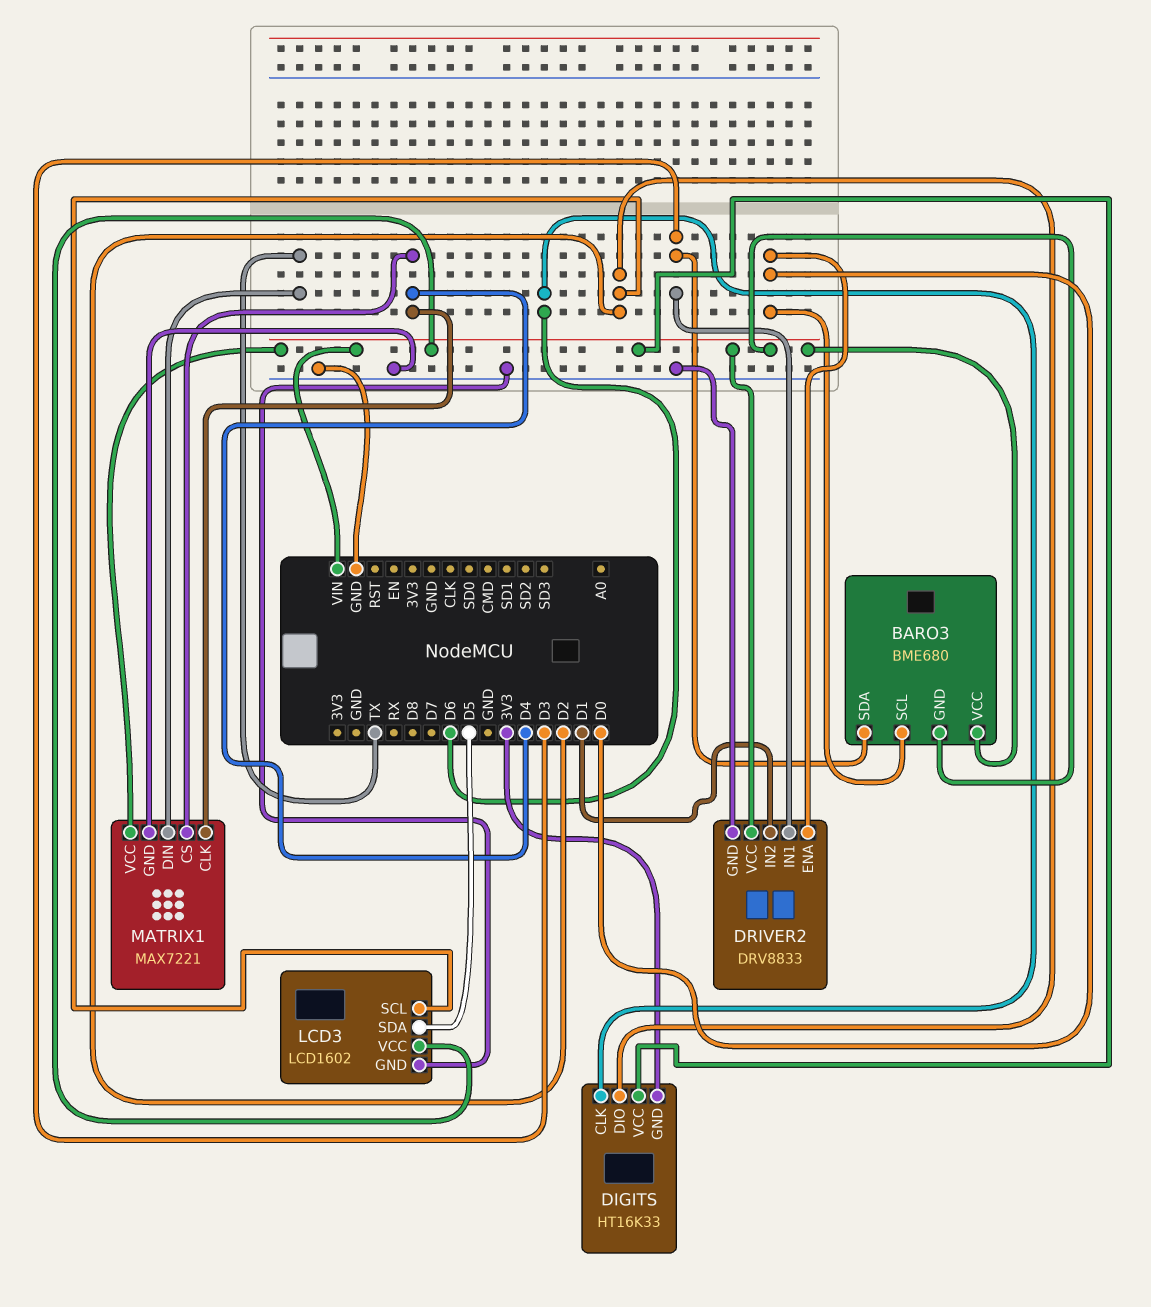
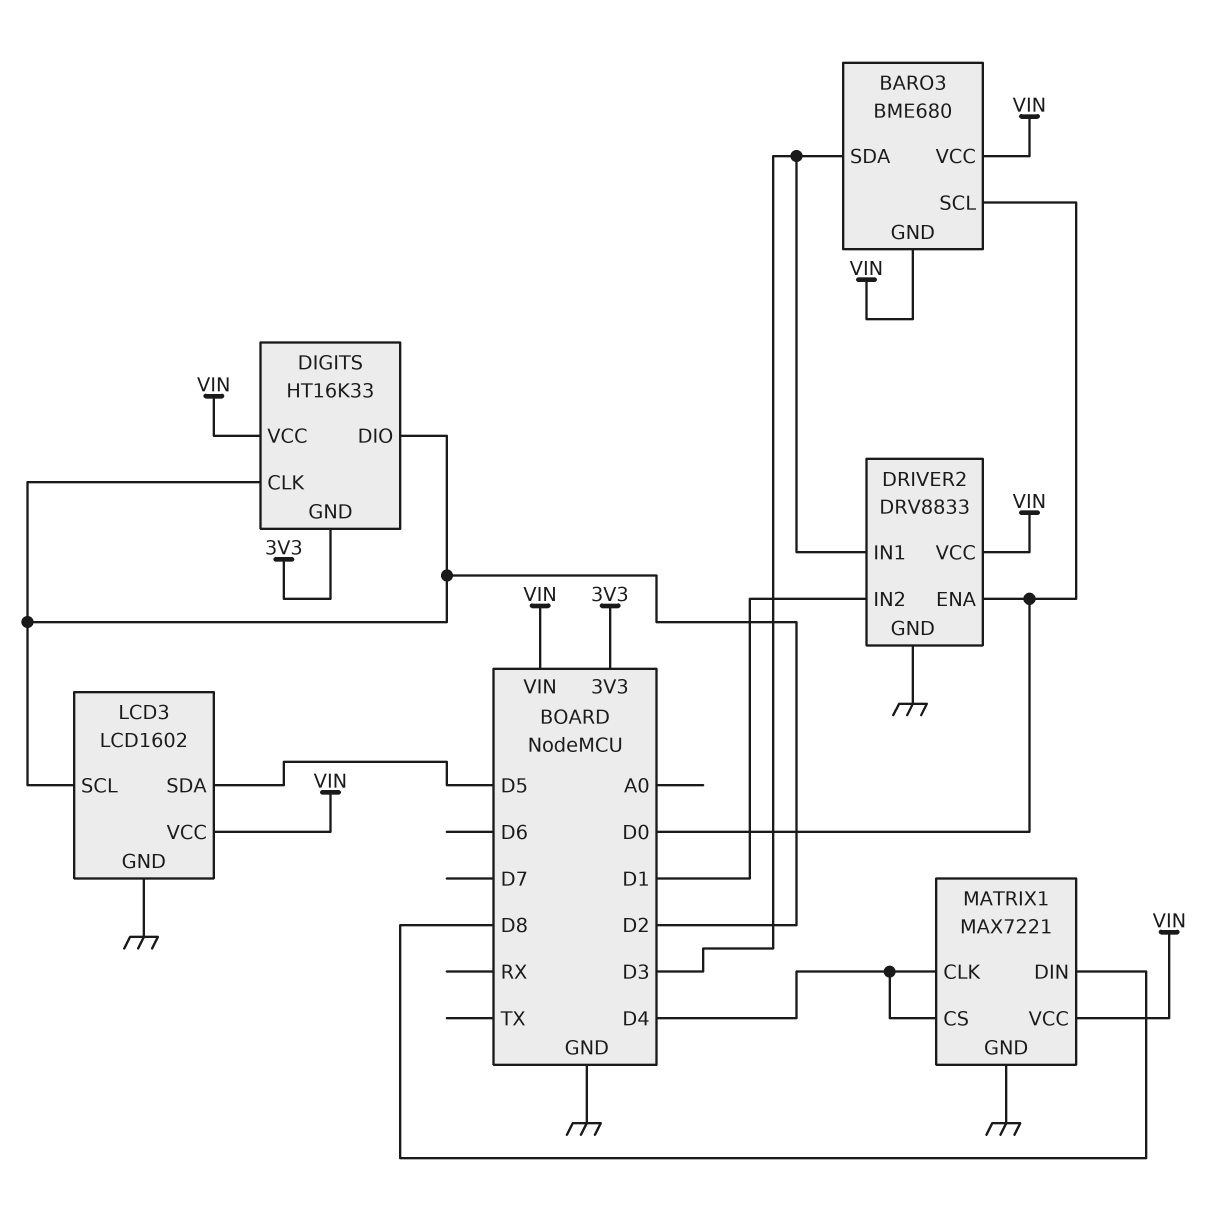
DIGITS pin CLK: D6 -> D2
MATRIX1 pin DIN: TX -> D8

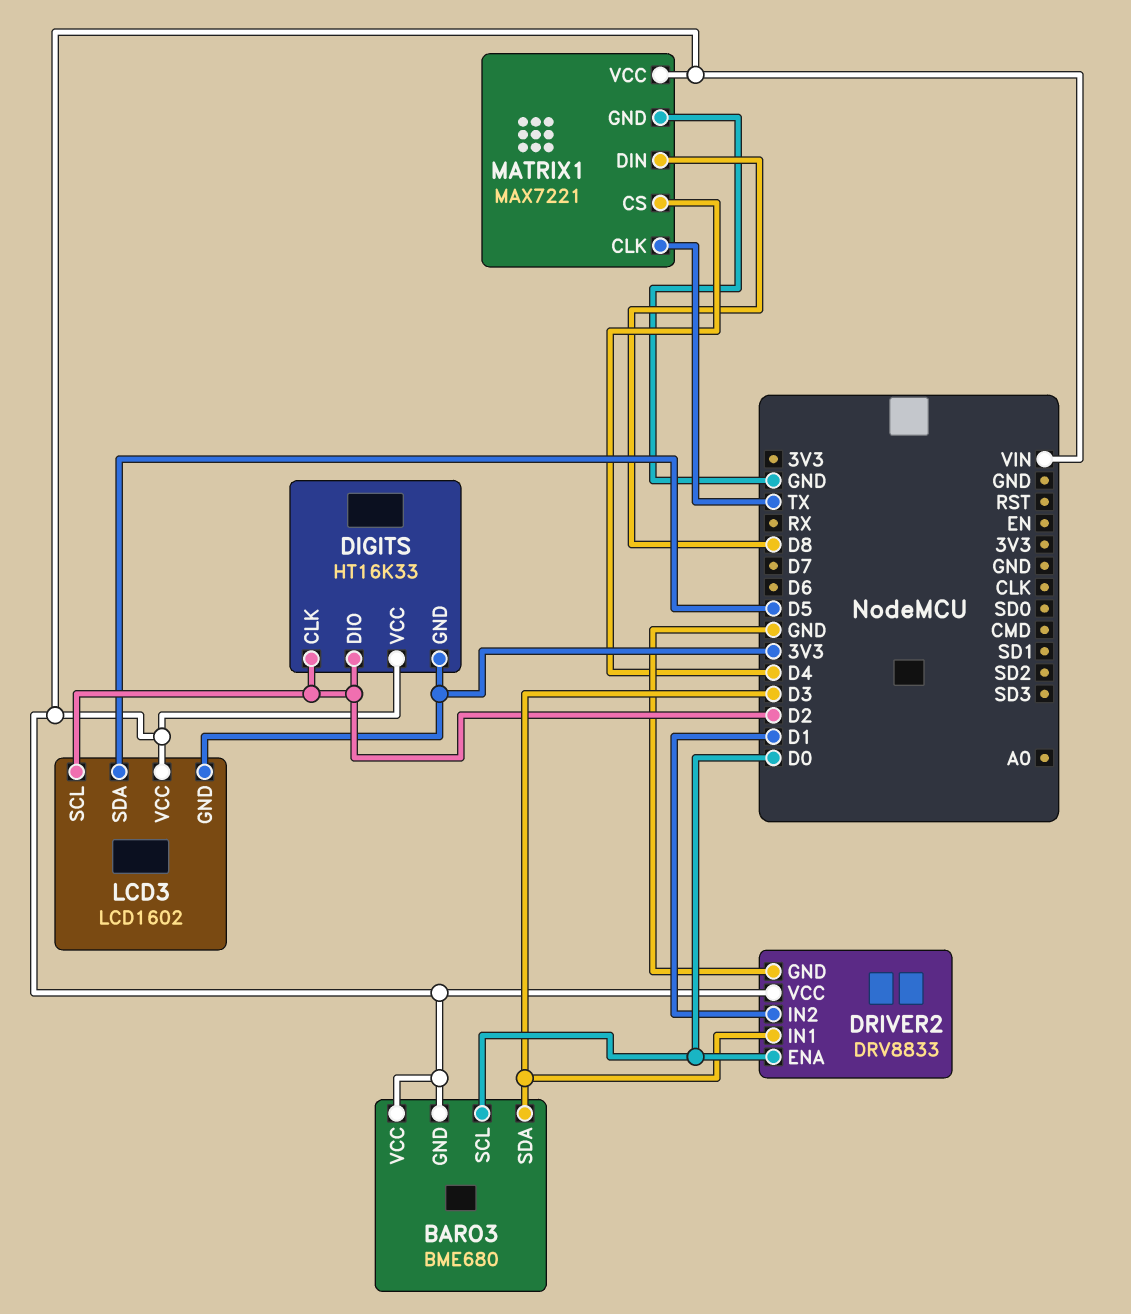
LCD3 pin GND: GND -> 3V3
MATRIX1 pin CLK: D4 -> TX

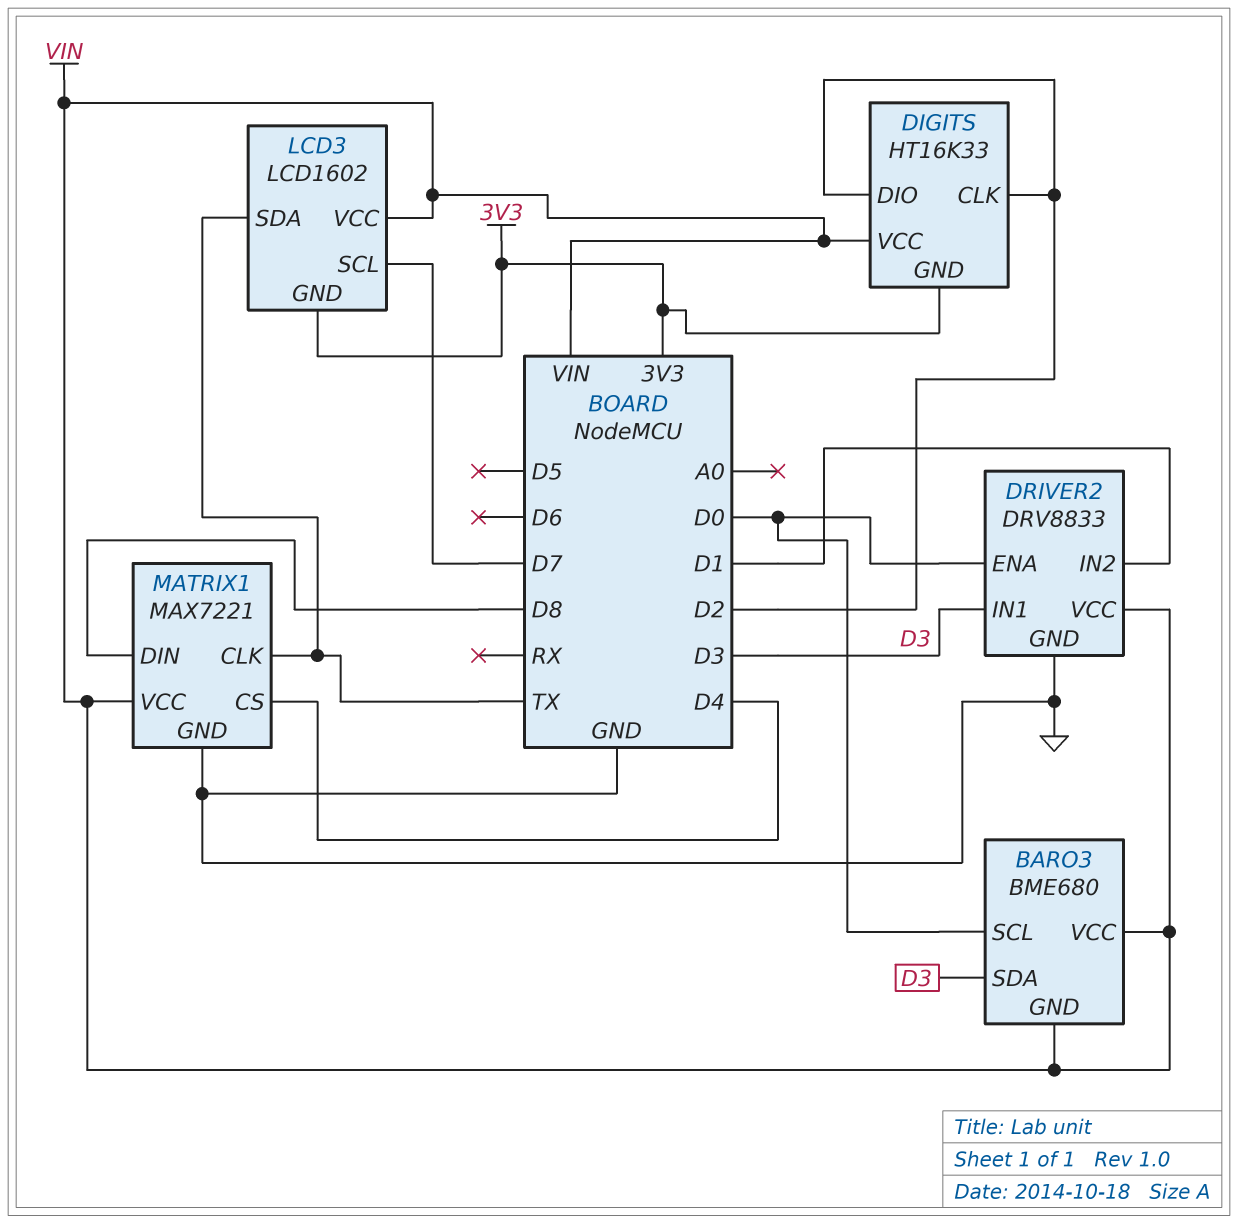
LCD3 pin SCL: D2 -> D7
LCD3 pin SDA: D5 -> TX

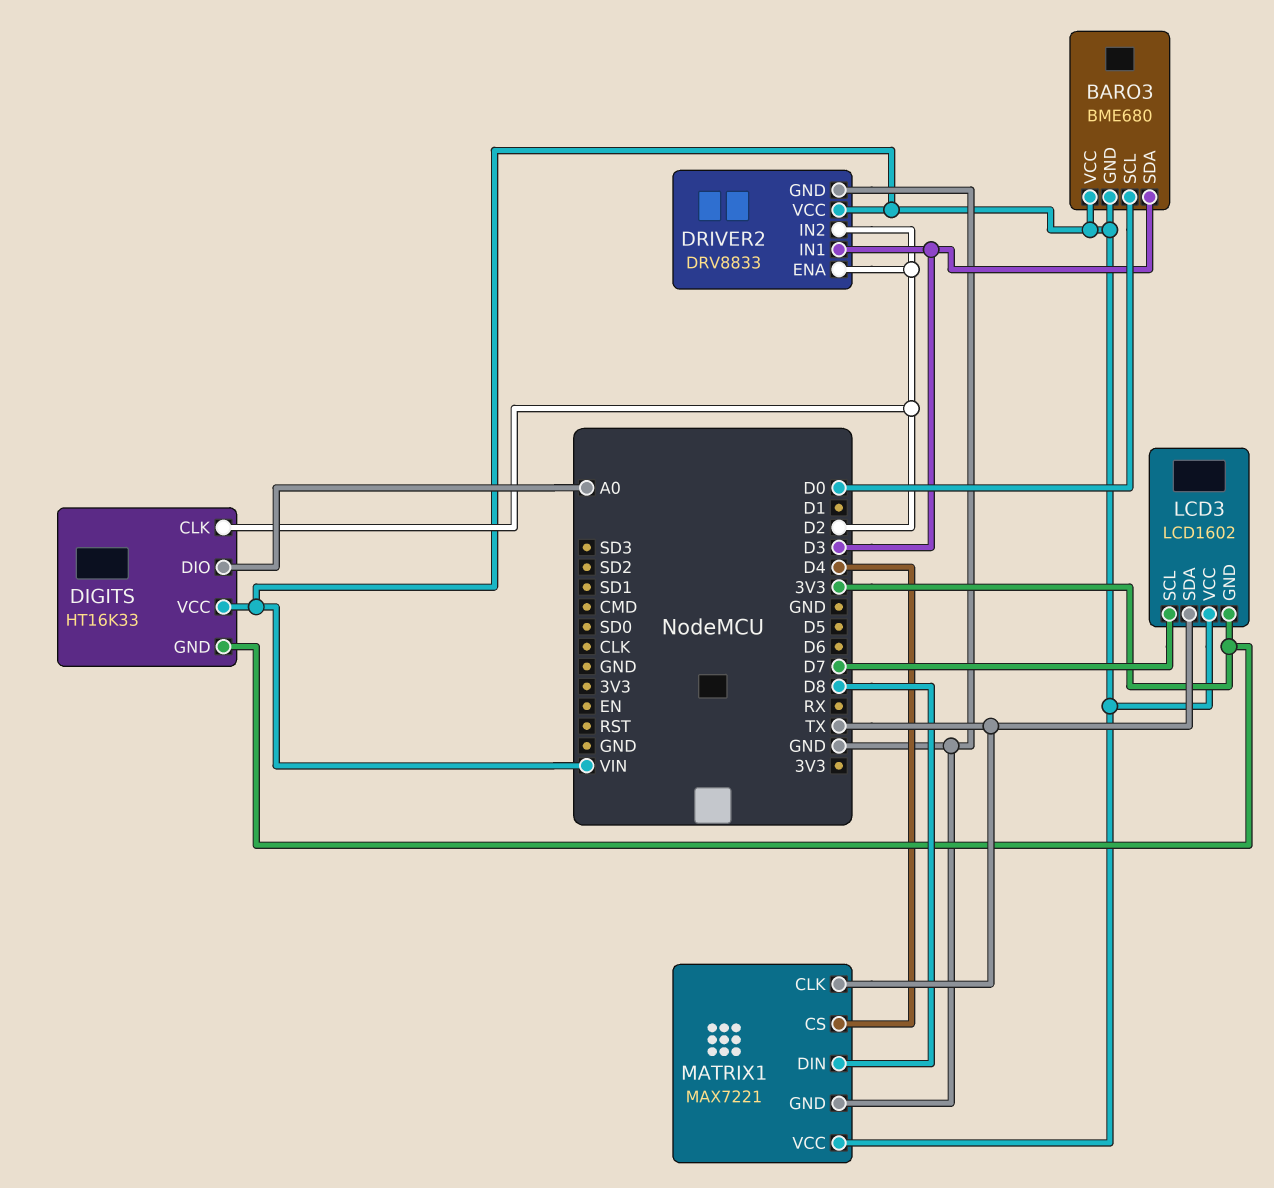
DIGITS pin DIO: D2 -> A0
DRIVER2 pin ENA: D0 -> D2
DRIVER2 pin IN2: D1 -> D2

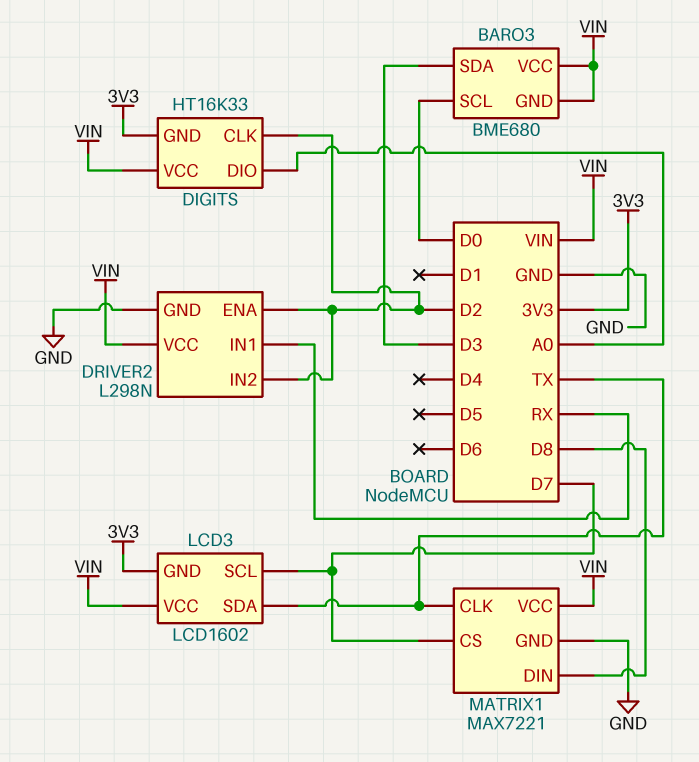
DRIVER2: DRV8833 -> L298N
DRIVER2 pin IN1: D3 -> RX
MATRIX1 pin CS: D4 -> D7

